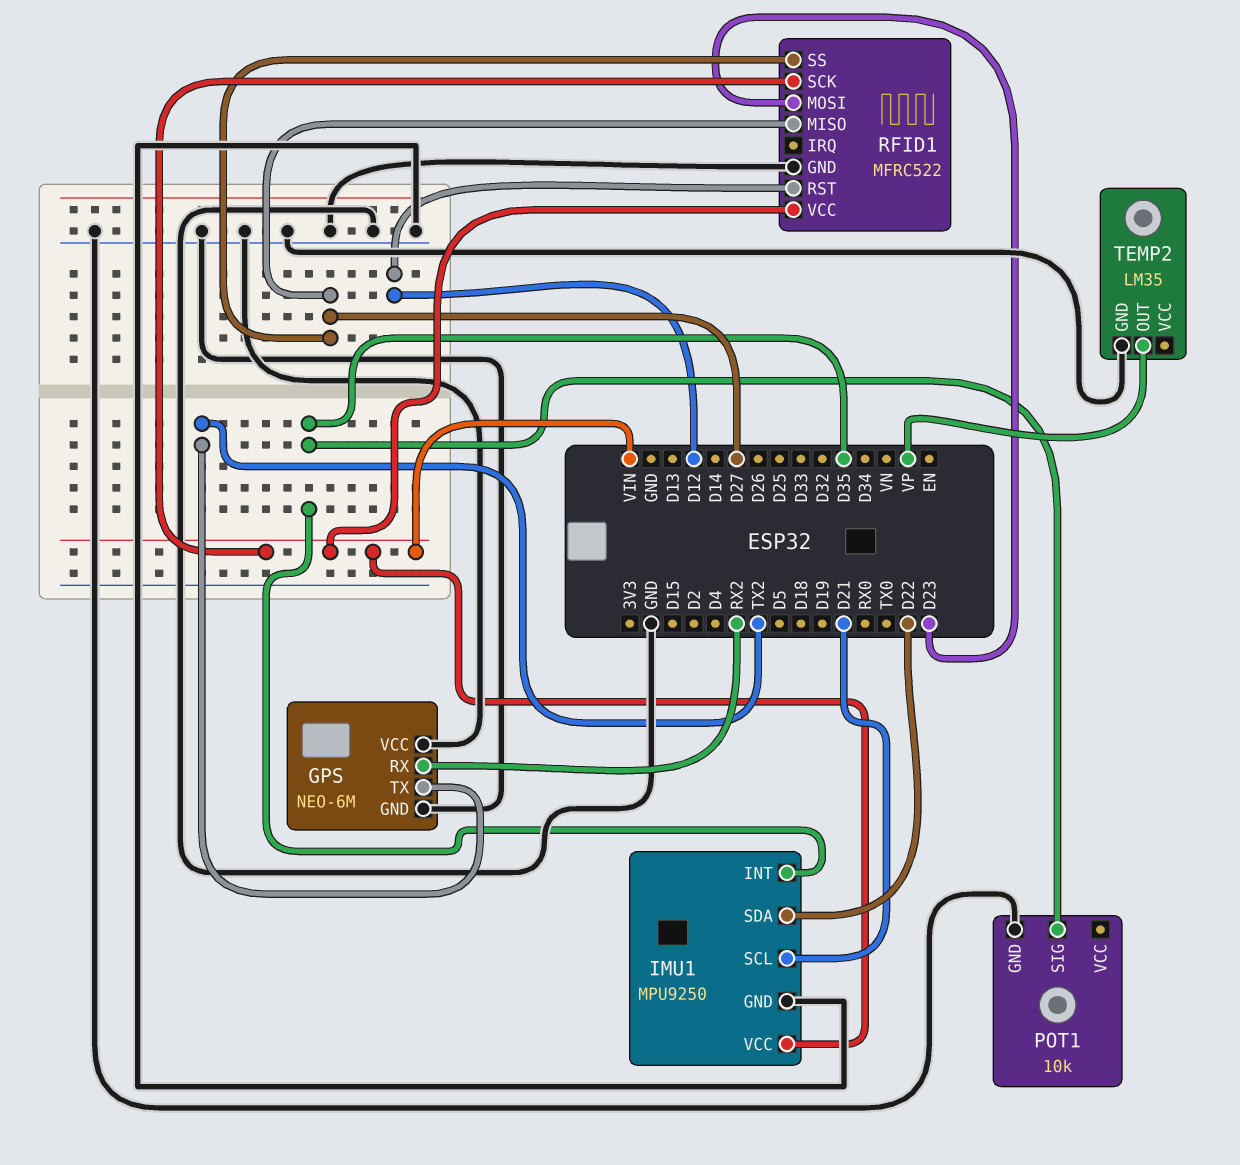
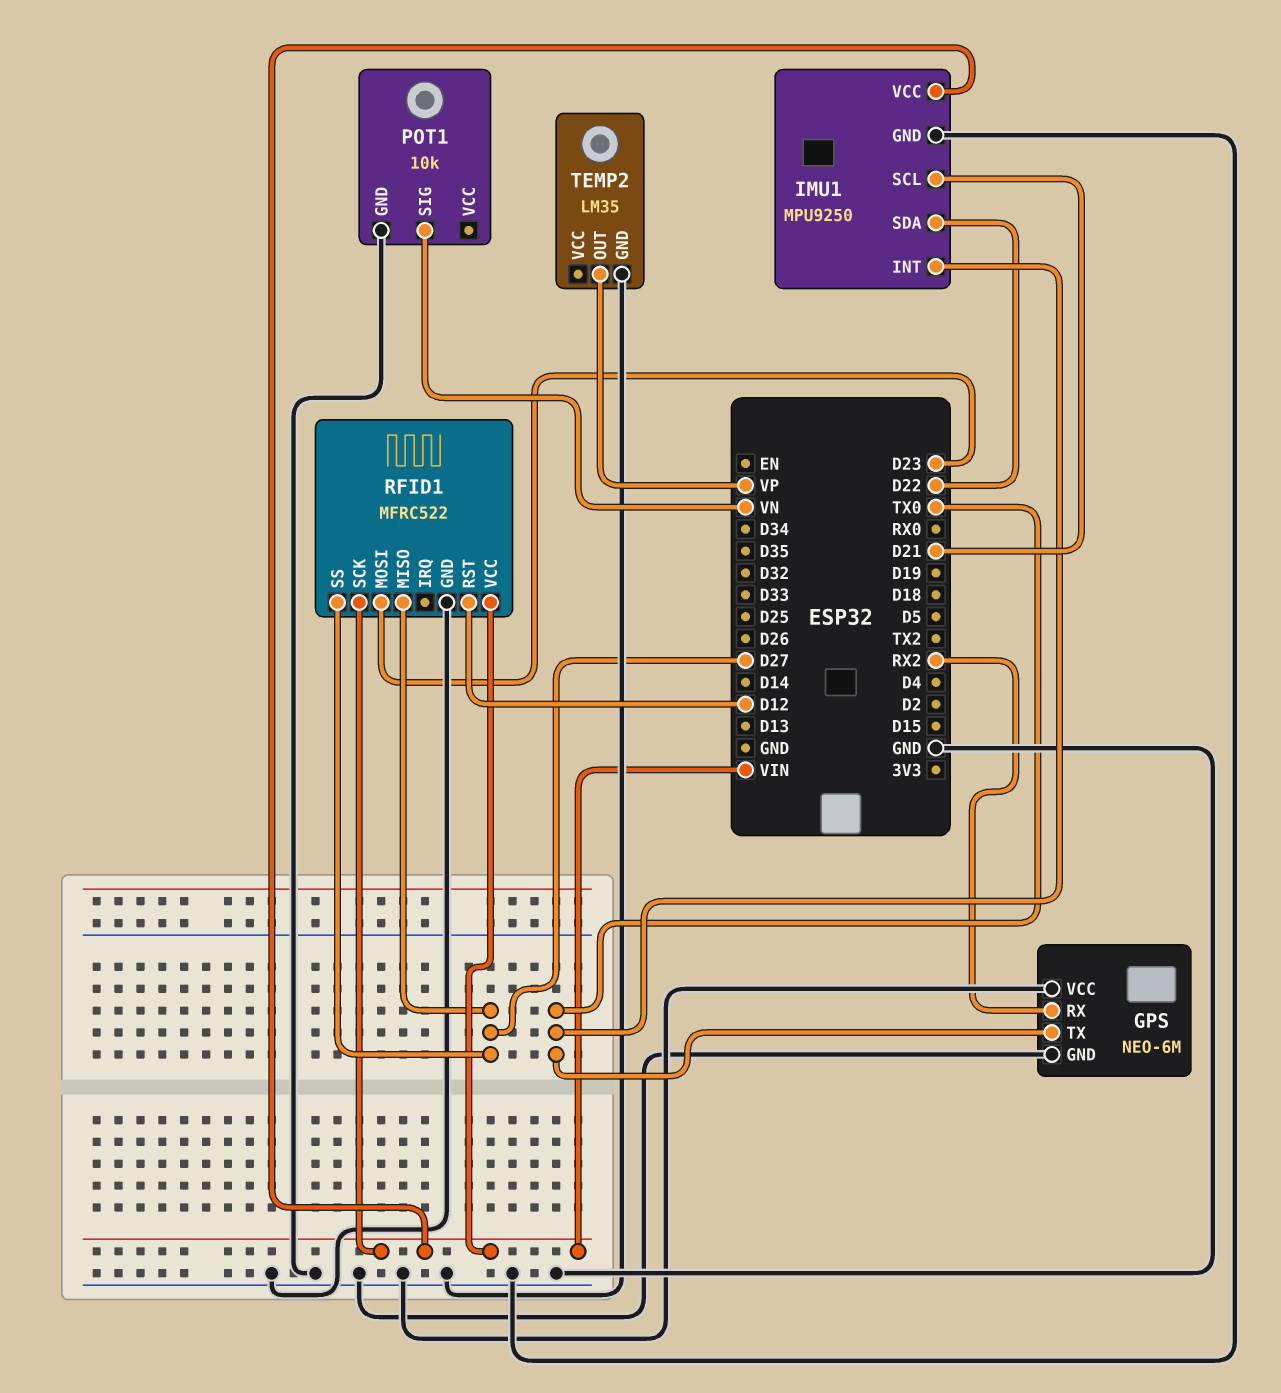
GPS pin TX: TX2 -> TX0
IMU1 pin INT: D35 -> TX0
POT1 pin SIG: D35 -> VN

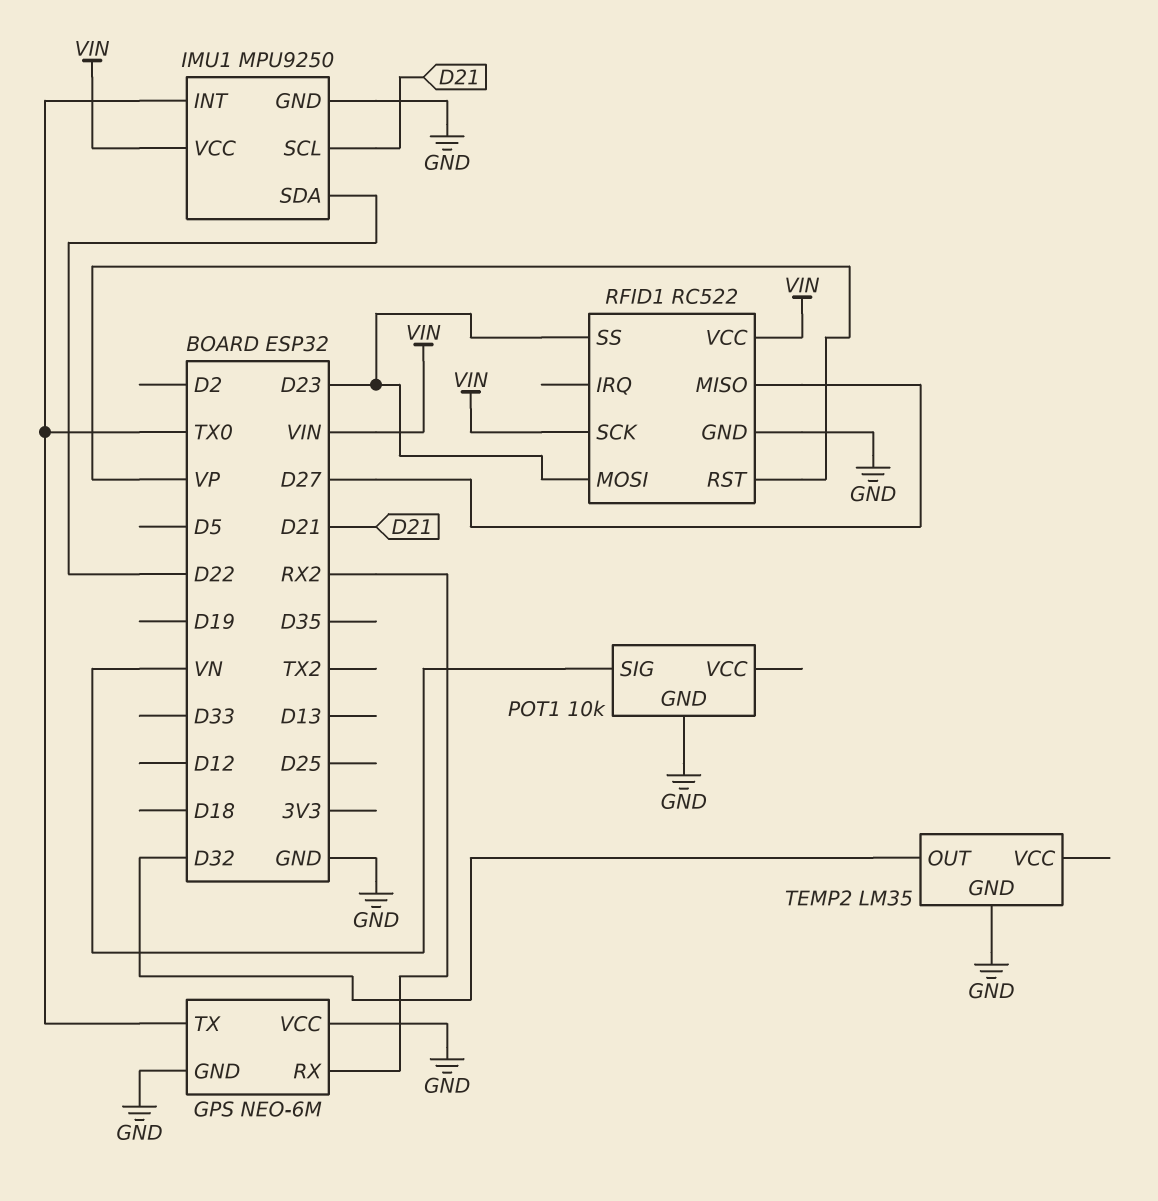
RFID1: MFRC522 -> RC522
RFID1 pin RST: D12 -> VP
RFID1 pin SS: D27 -> D23
TEMP2 pin OUT: VP -> D32

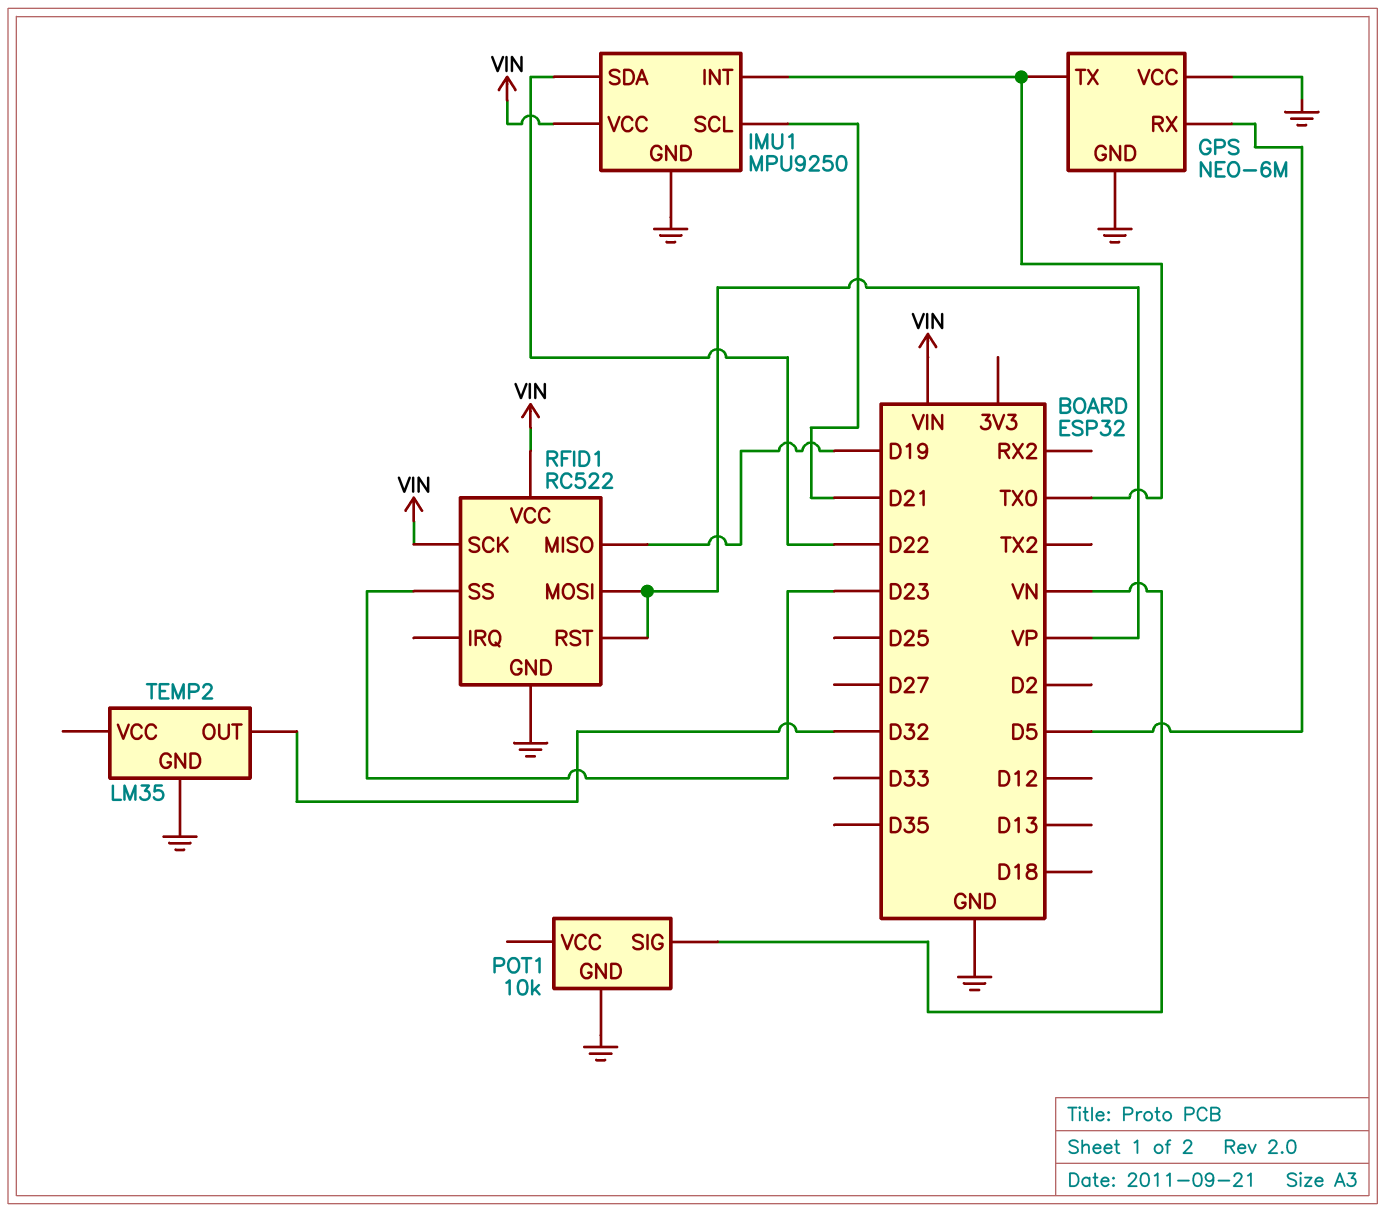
GPS pin RX: RX2 -> D5
RFID1 pin MISO: D27 -> D19
RFID1 pin MOSI: D23 -> VP

